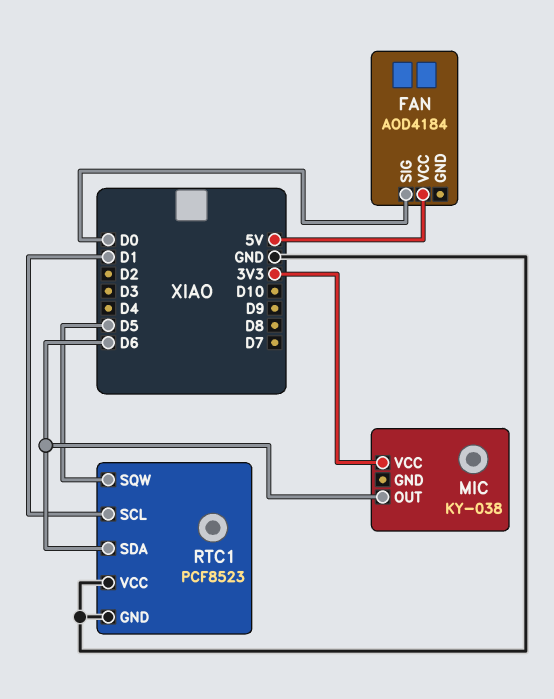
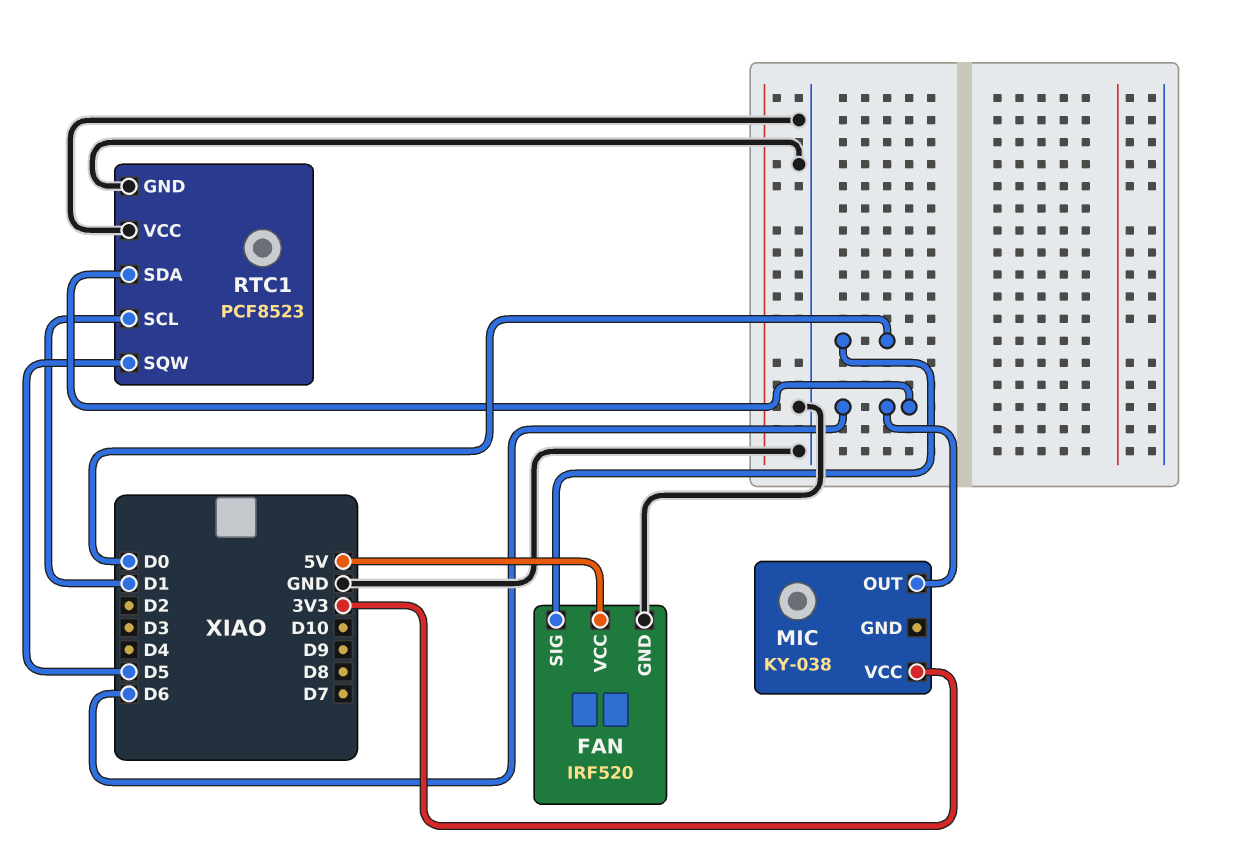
FAN: AOD4184 -> IRF520
FAN pin GND: none -> GND

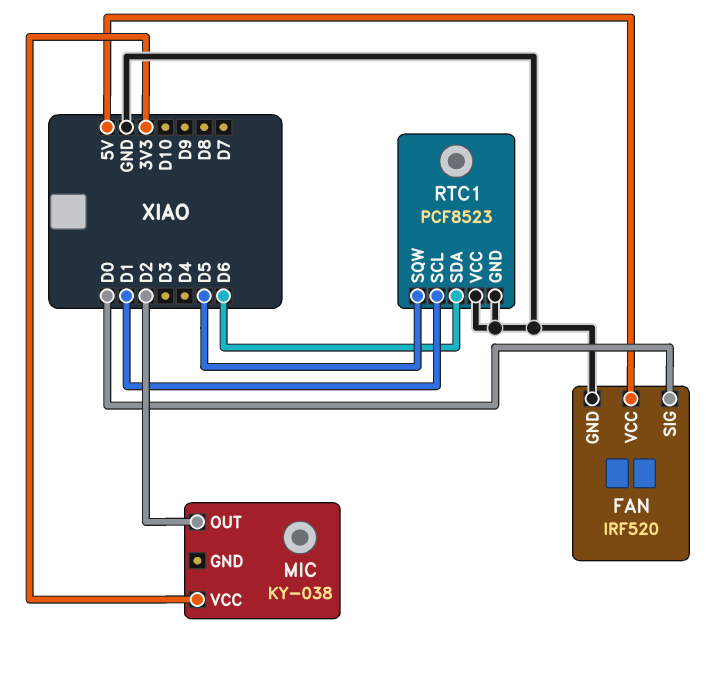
MIC pin OUT: D6 -> D2

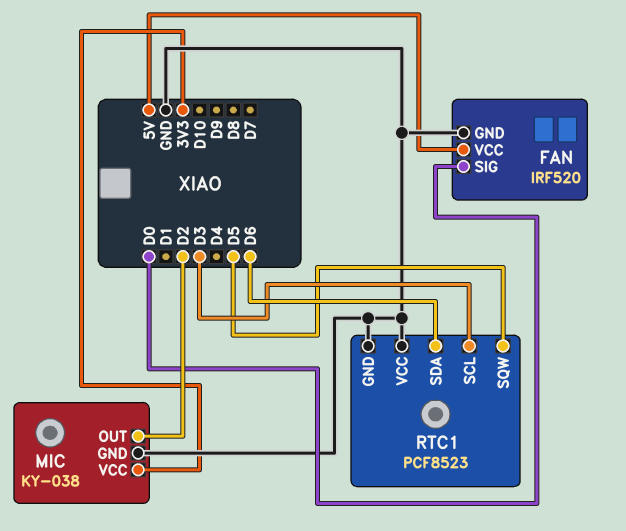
MIC pin GND: none -> GND
RTC1 pin SCL: D1 -> D3

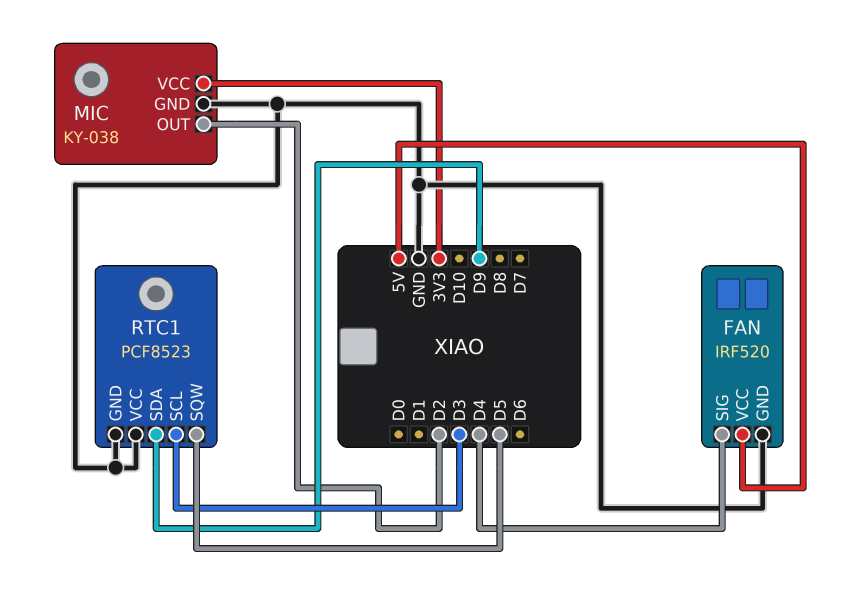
FAN pin SIG: D0 -> D4
RTC1 pin SDA: D6 -> D9

